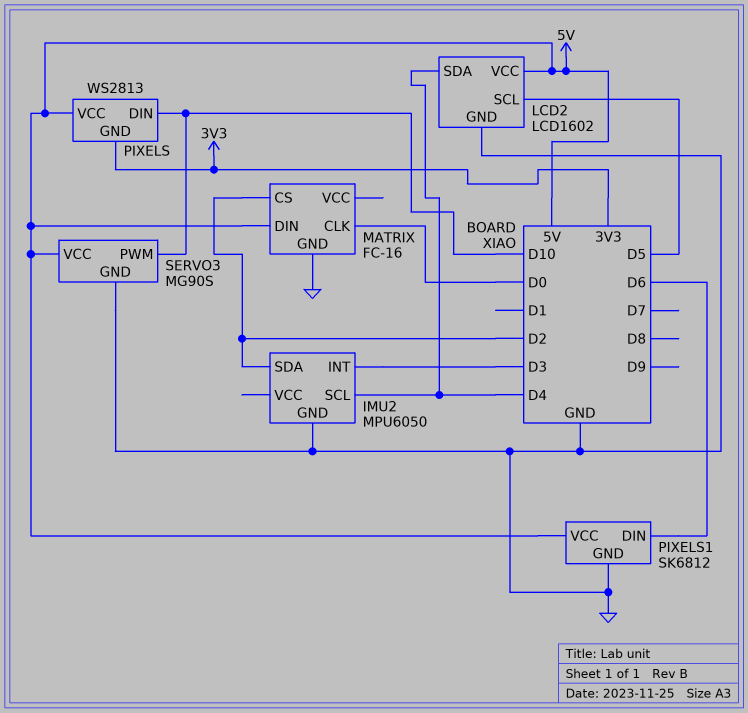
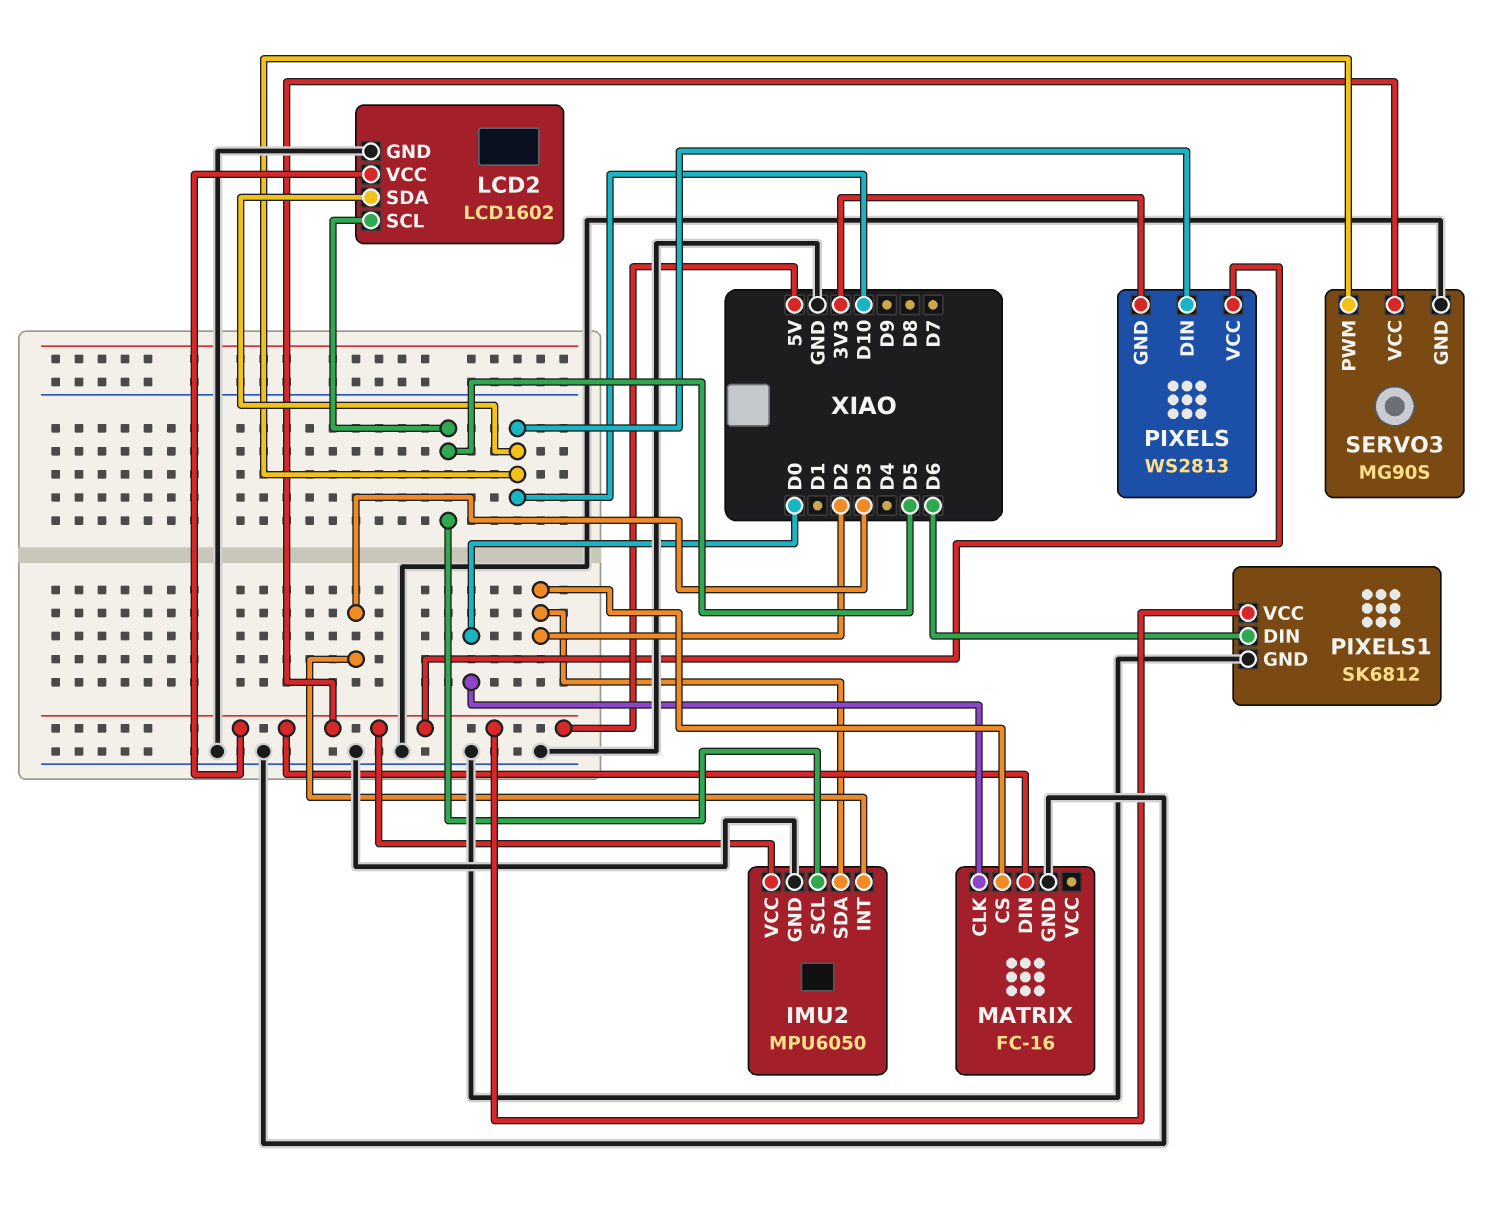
IMU2 pin SCL: D4 -> D5
IMU2 pin VCC: none -> 5V
LCD2 pin SDA: D4 -> D10

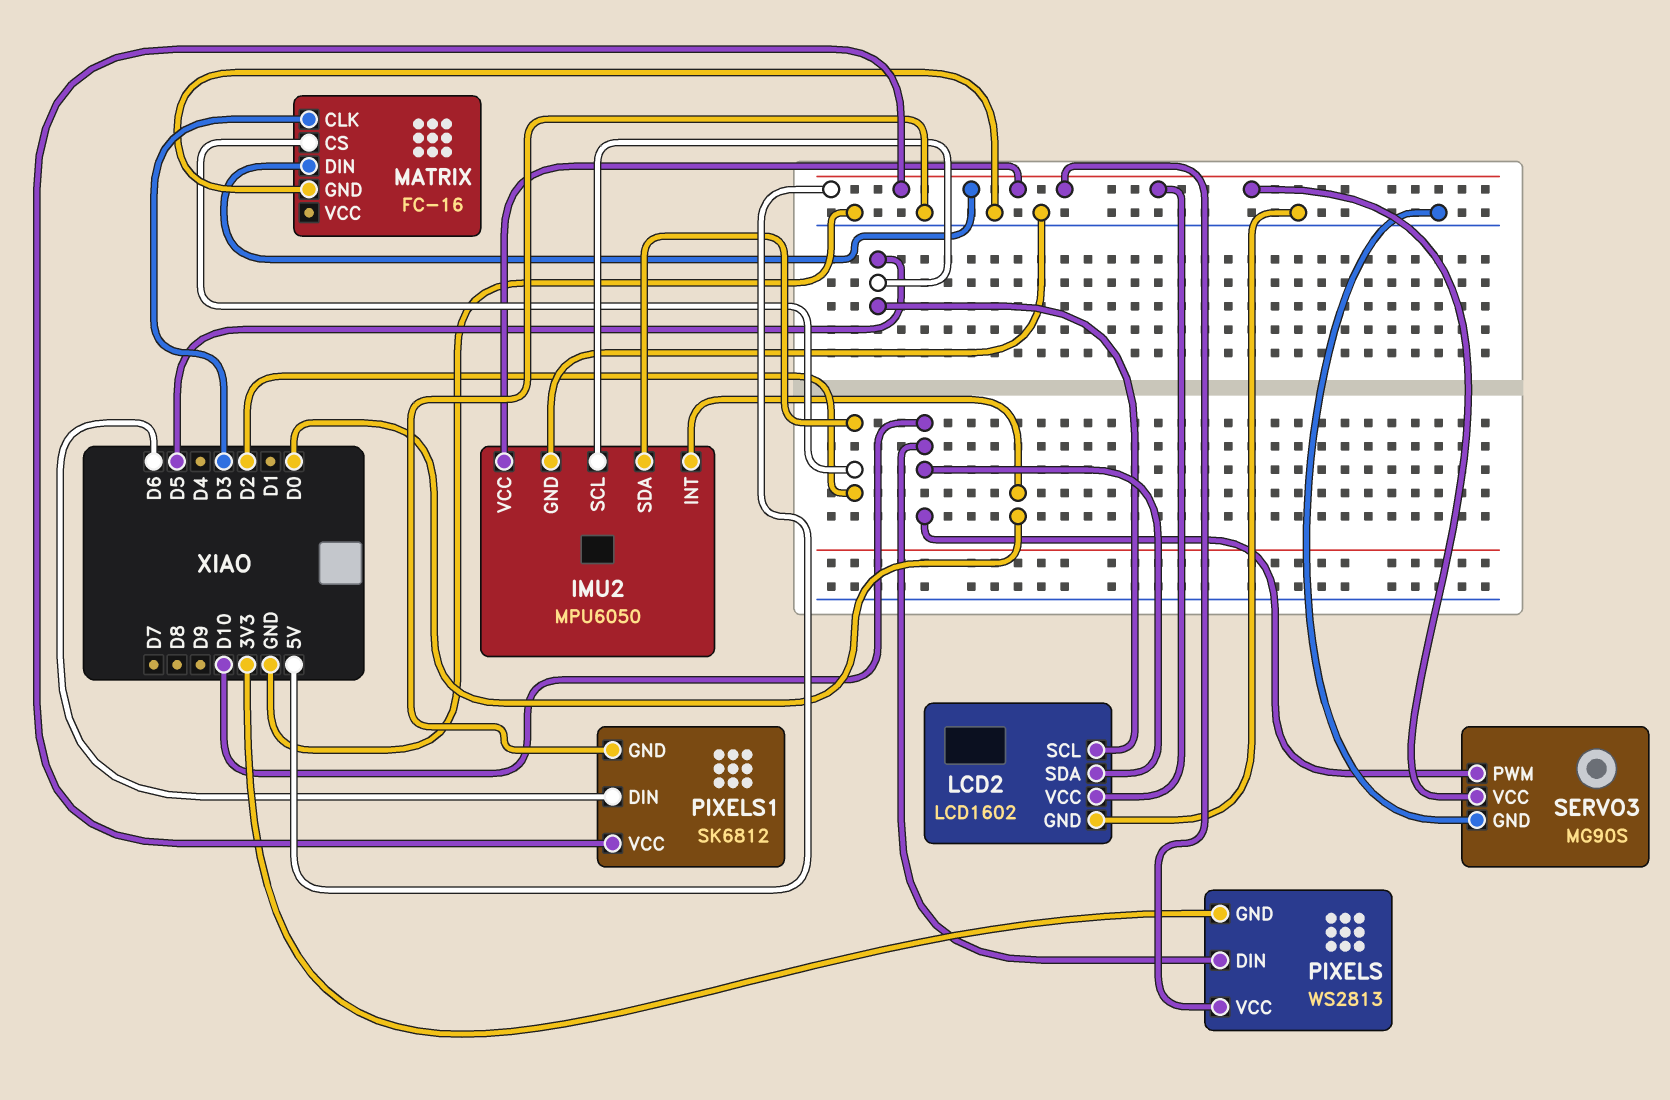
IMU2 pin INT: D3 -> D0
MATRIX pin CLK: D0 -> D3

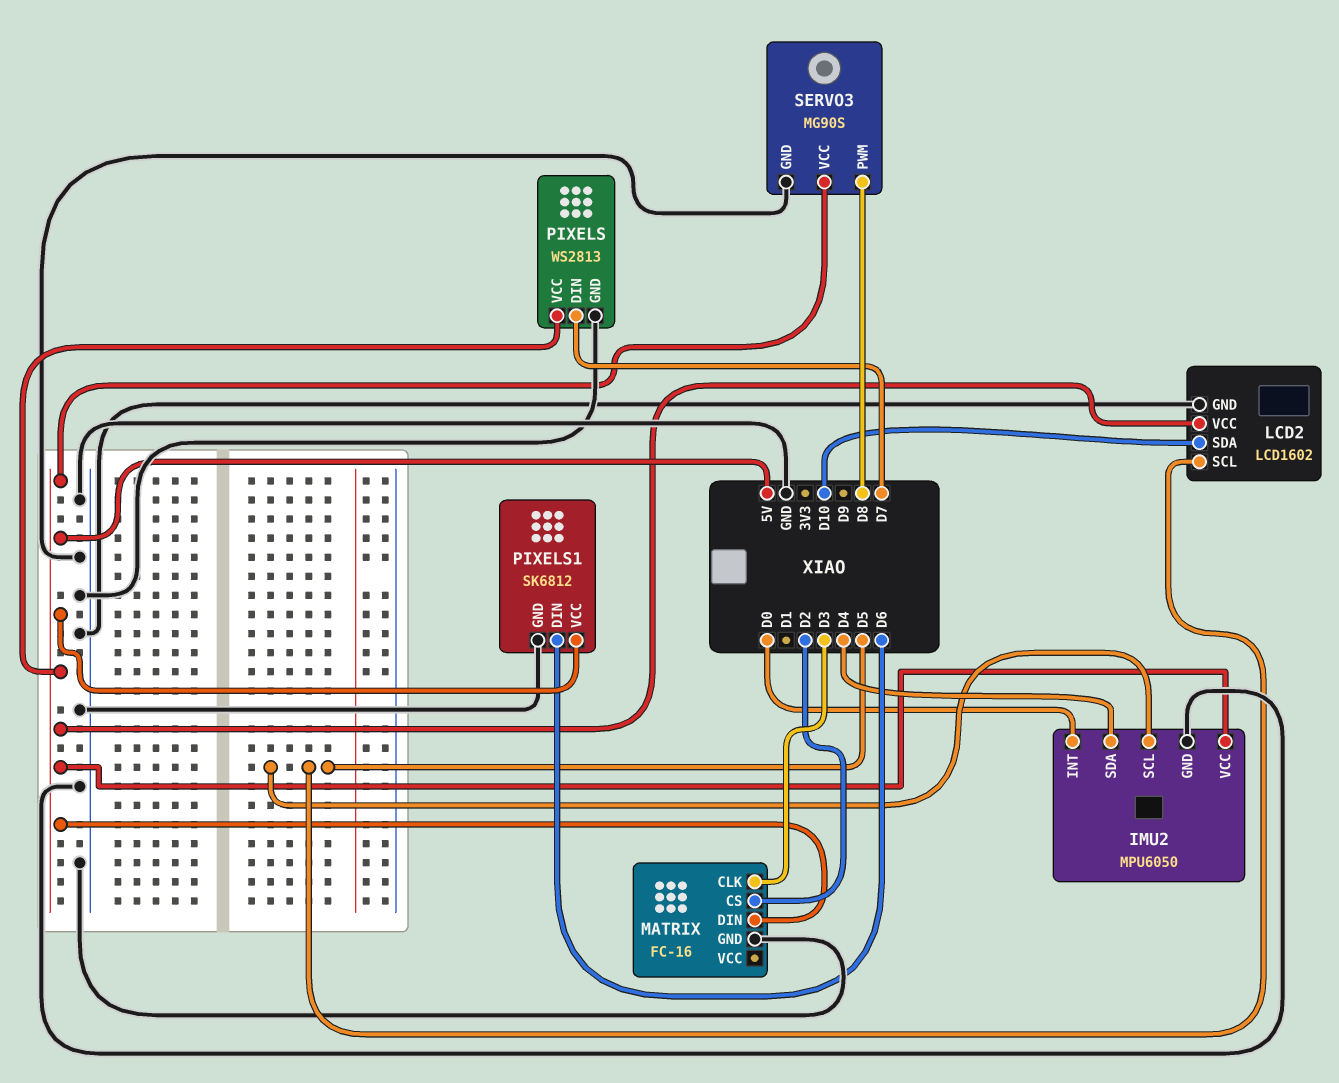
IMU2 pin SDA: D2 -> D4
PIXELS pin DIN: D10 -> D7
PIXELS pin GND: 3V3 -> GND
SERVO3 pin PWM: D10 -> D8

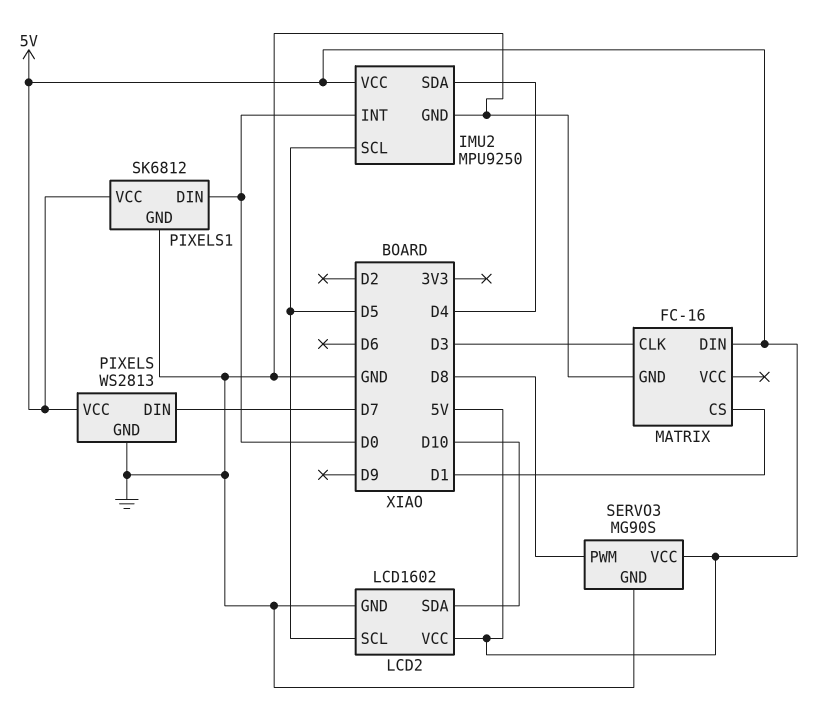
IMU2: MPU6050 -> MPU9250
MATRIX pin CS: D2 -> D1
PIXELS1 pin DIN: D6 -> D0

